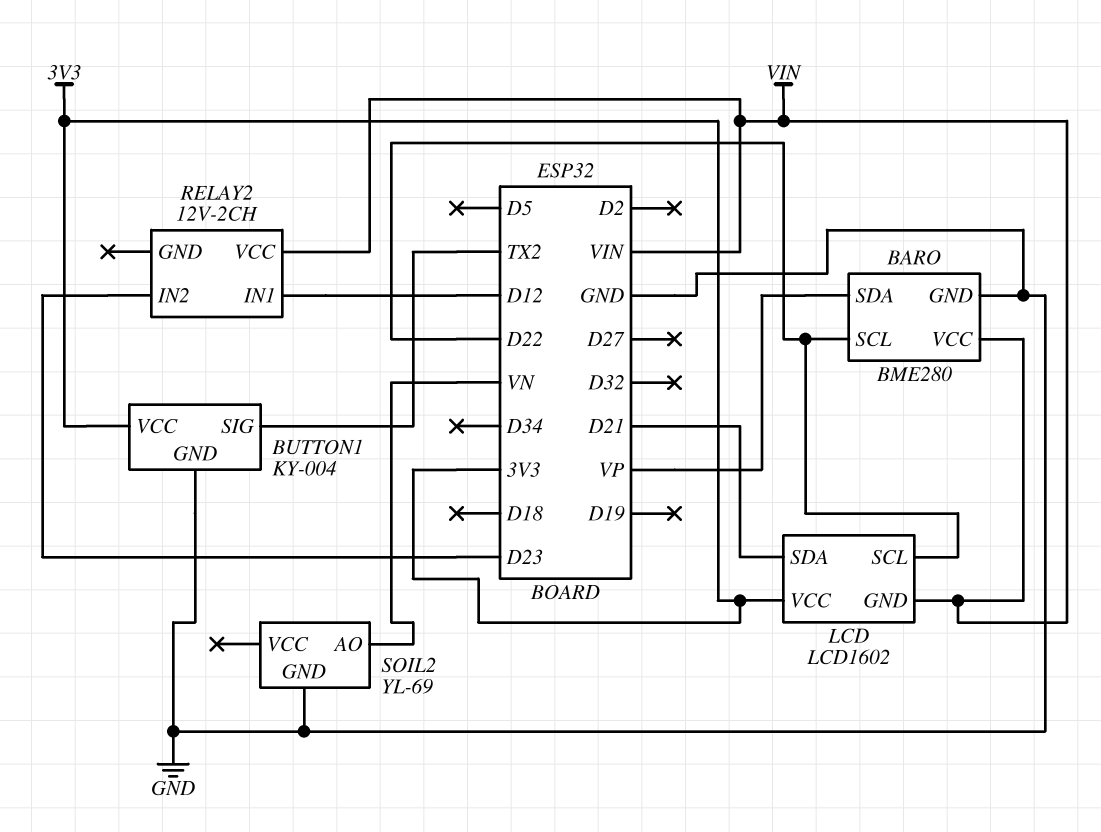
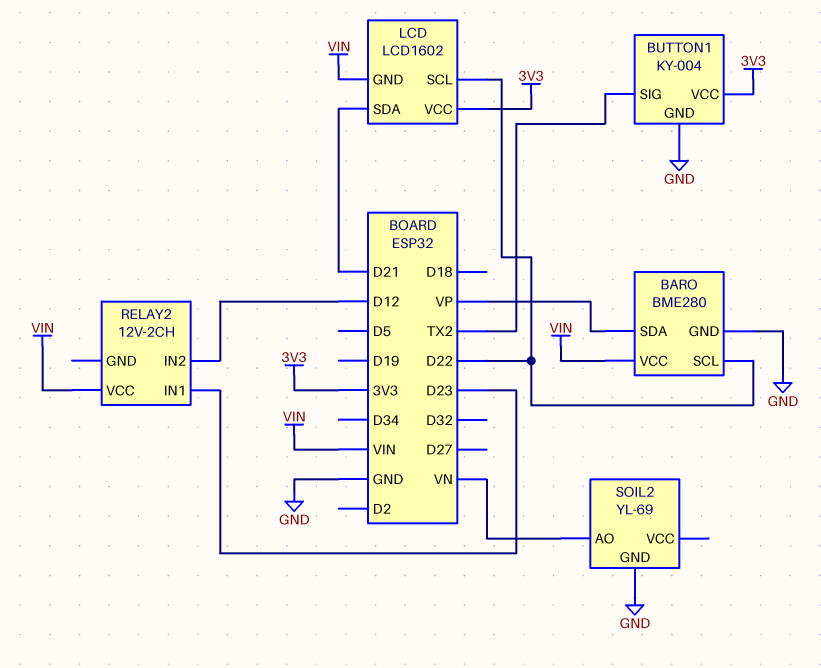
RELAY2 pin IN1: D12 -> D23
RELAY2 pin IN2: D23 -> D12

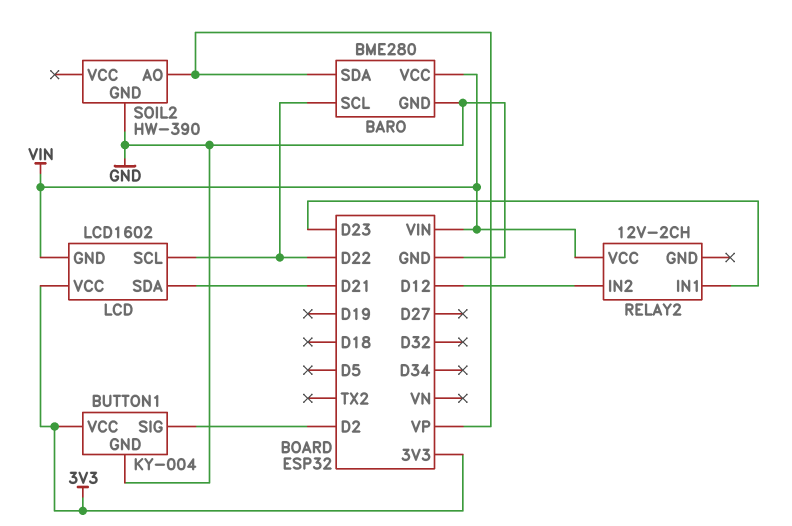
BUTTON1 pin SIG: TX2 -> D2
SOIL2: YL-69 -> HW-390
SOIL2 pin AO: VN -> VP

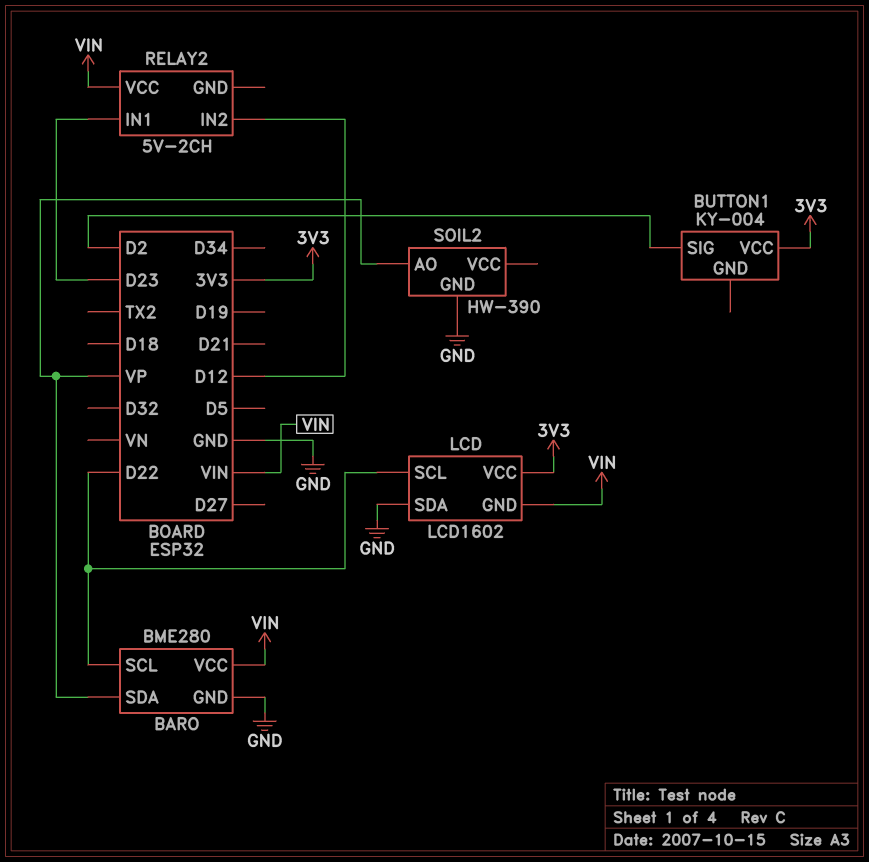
BUTTON1 pin GND: GND -> none
LCD pin SDA: D21 -> GND
RELAY2: 12V-2CH -> 5V-2CH

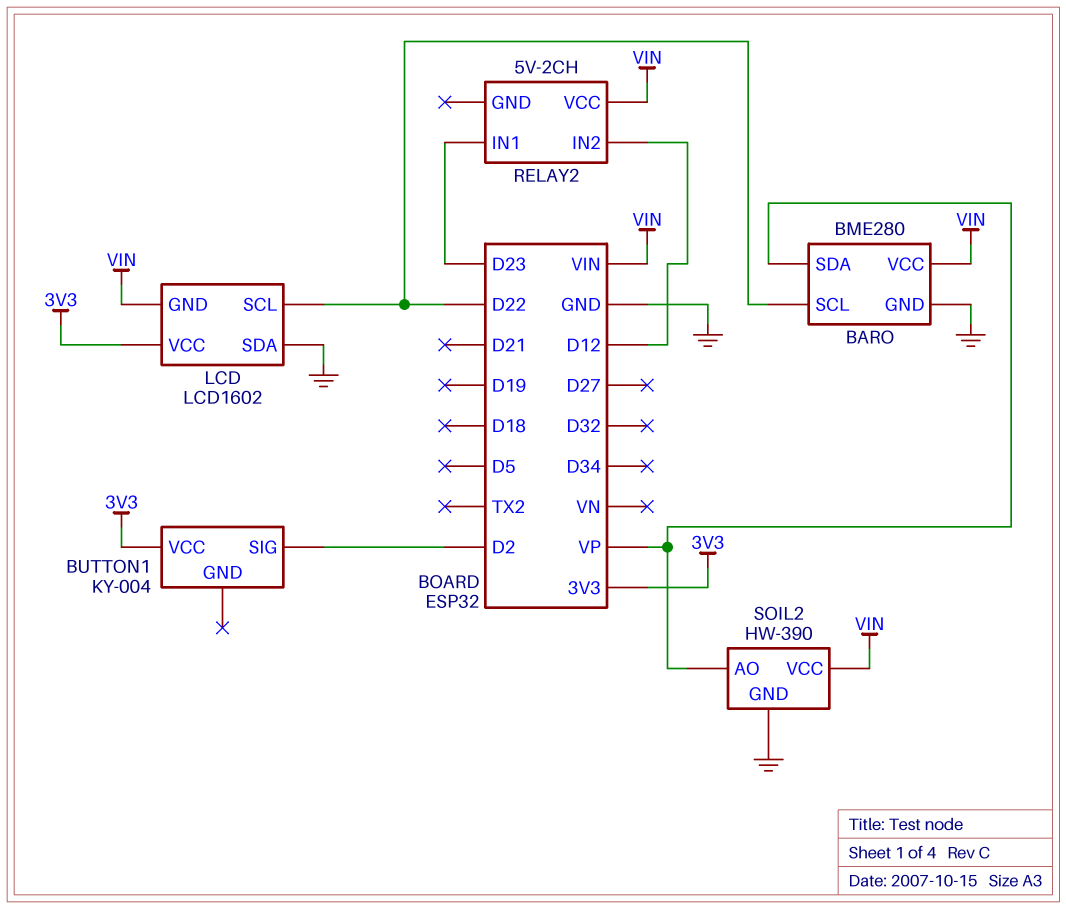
SOIL2 pin VCC: none -> VIN

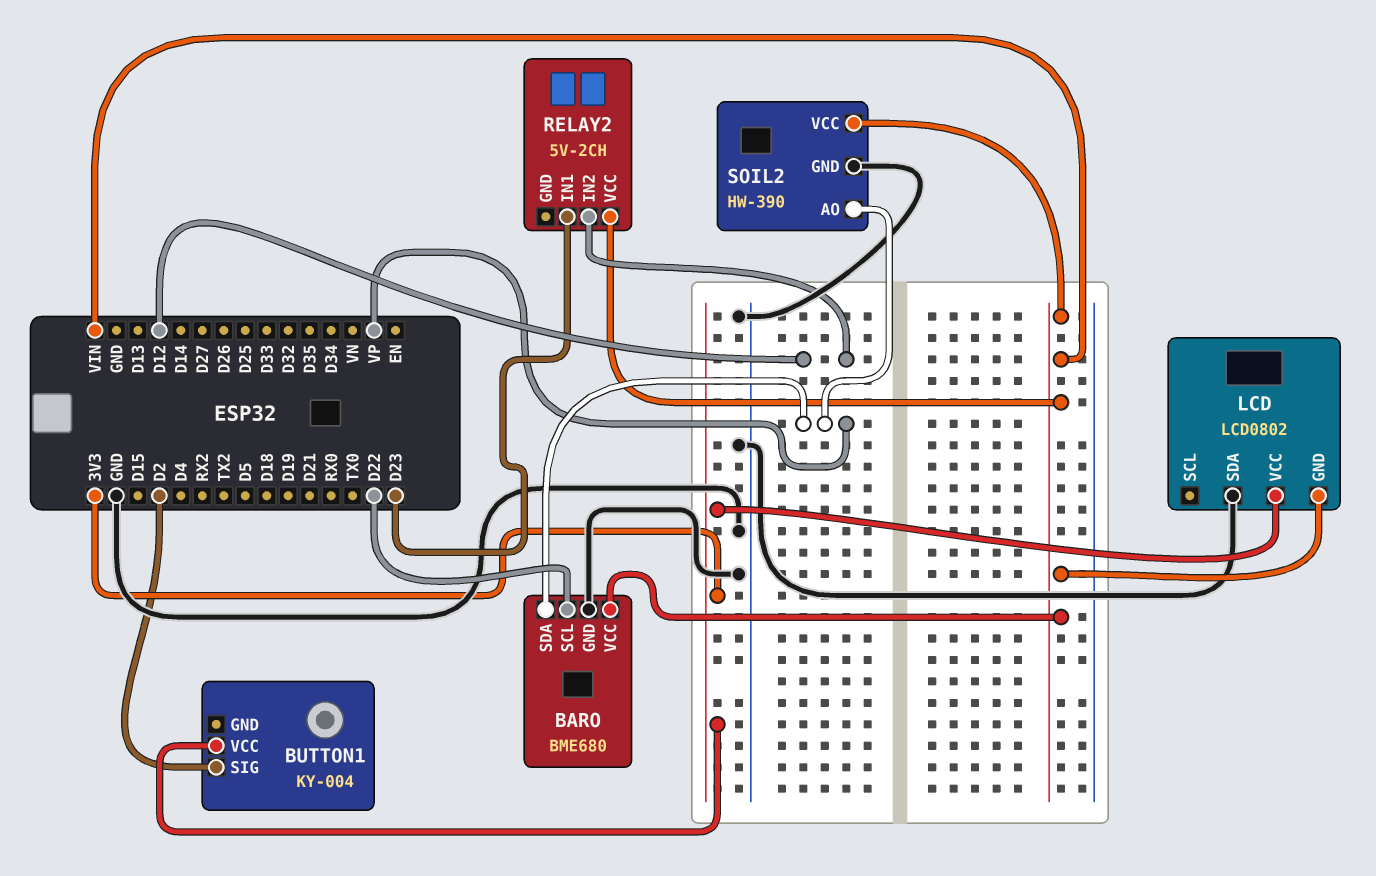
BARO: BME280 -> BME680
LCD: LCD1602 -> LCD0802
LCD pin SCL: D22 -> none

